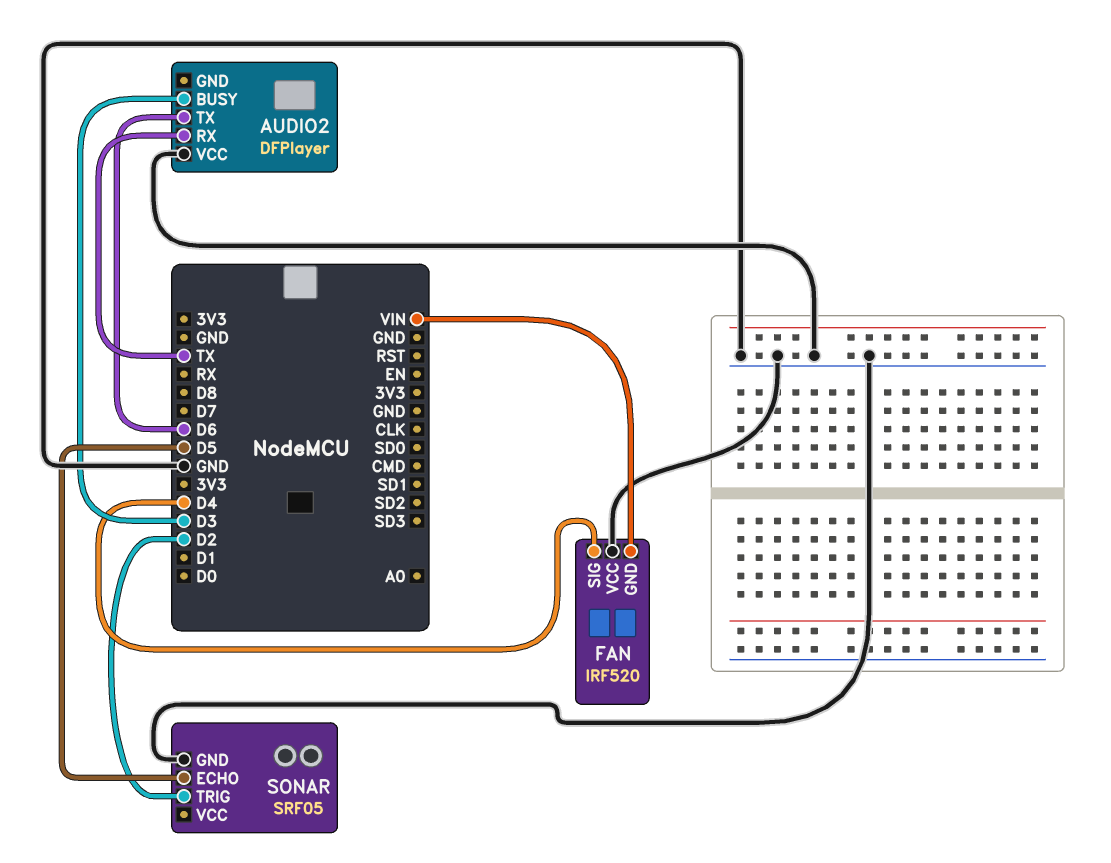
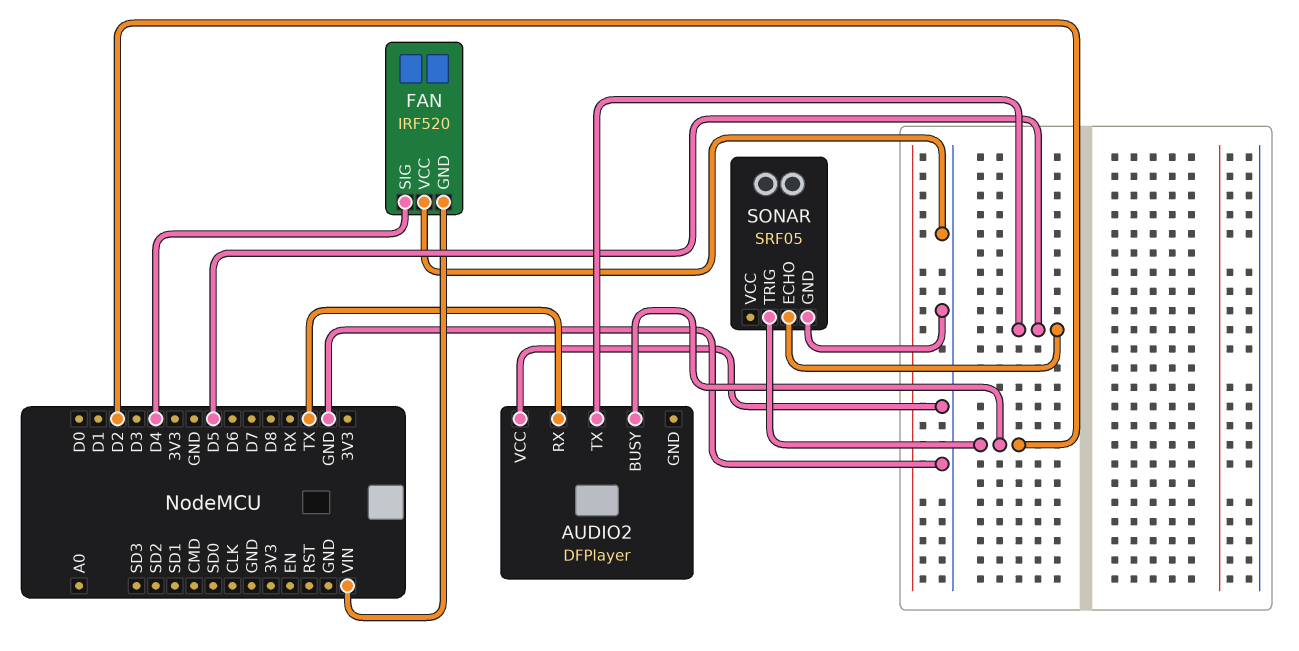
AUDIO2 pin BUSY: D3 -> D2
AUDIO2 pin TX: D6 -> D5

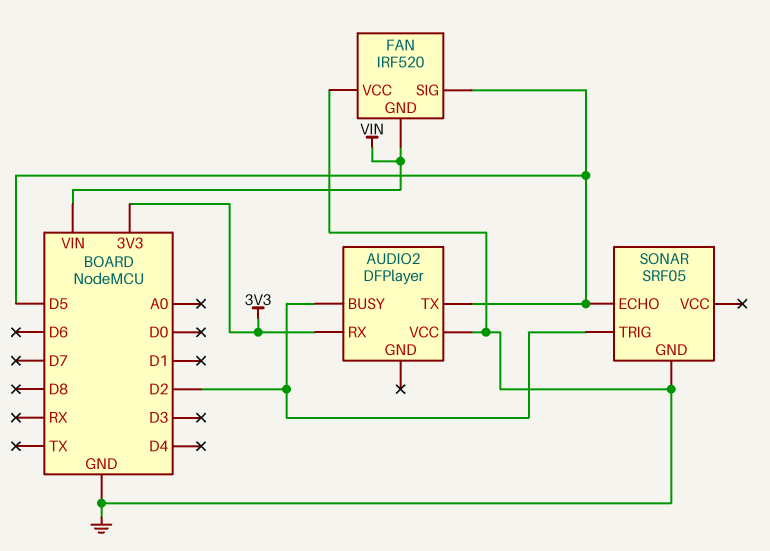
AUDIO2 pin RX: TX -> 3V3
FAN pin SIG: D4 -> D5

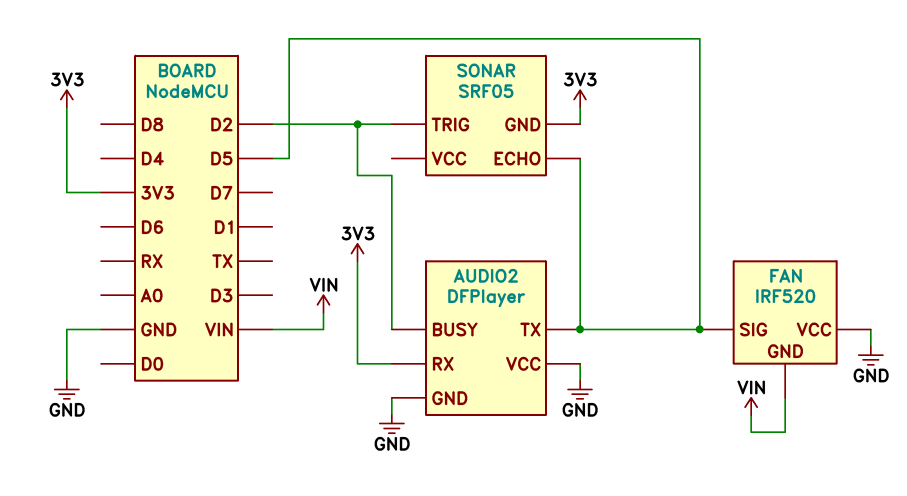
AUDIO2 pin GND: none -> GND
SONAR pin GND: GND -> 3V3

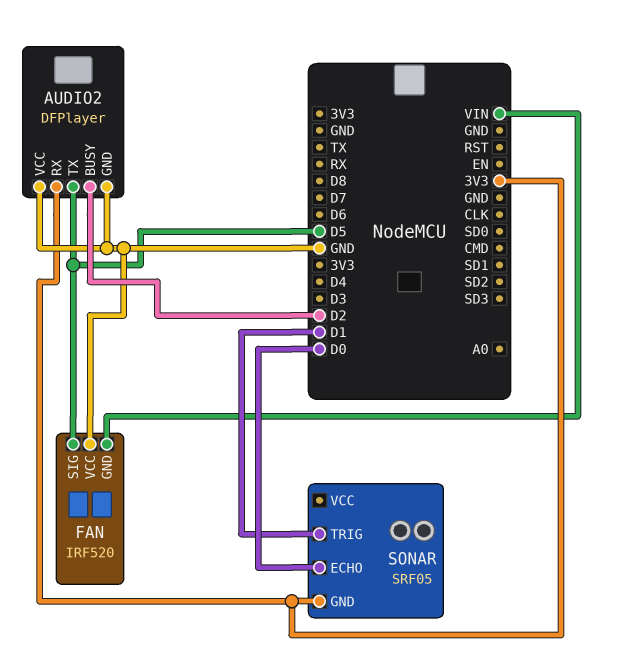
SONAR pin ECHO: D5 -> D0
SONAR pin TRIG: D2 -> D1

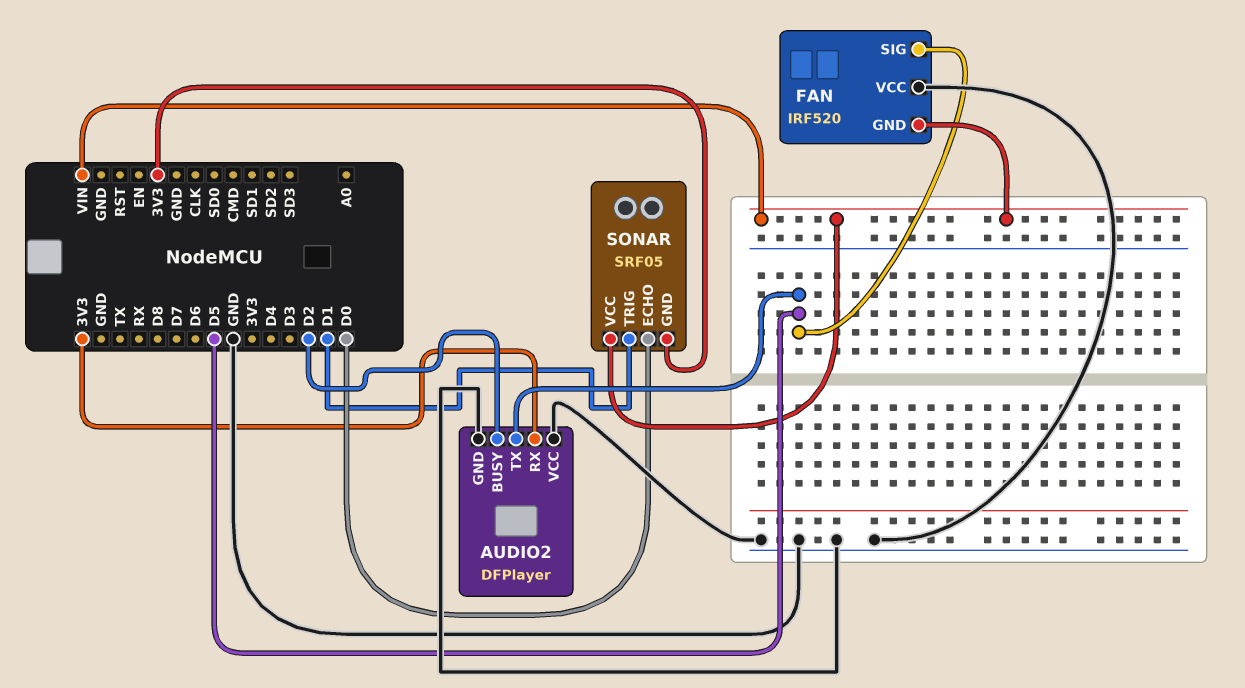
SONAR pin VCC: none -> VIN

